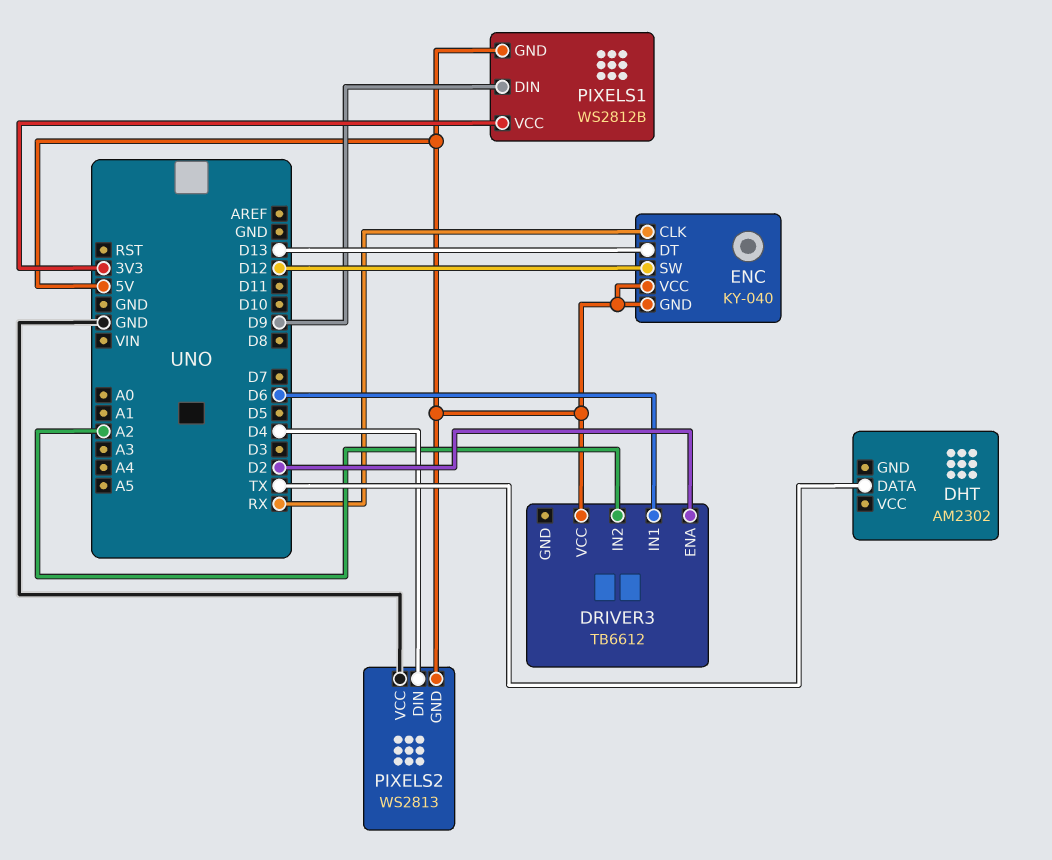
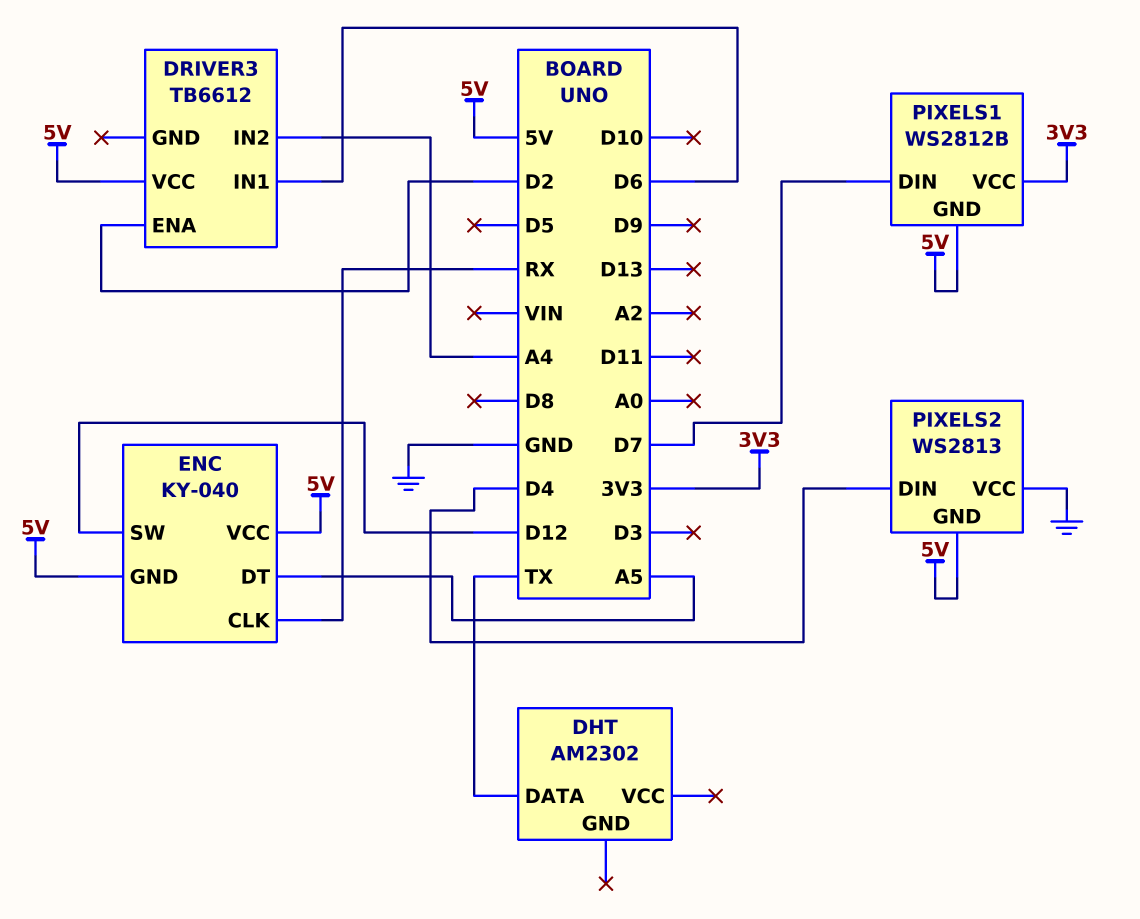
DRIVER3 pin IN2: A2 -> A4
ENC pin DT: D13 -> A5
PIXELS1 pin DIN: D9 -> D7

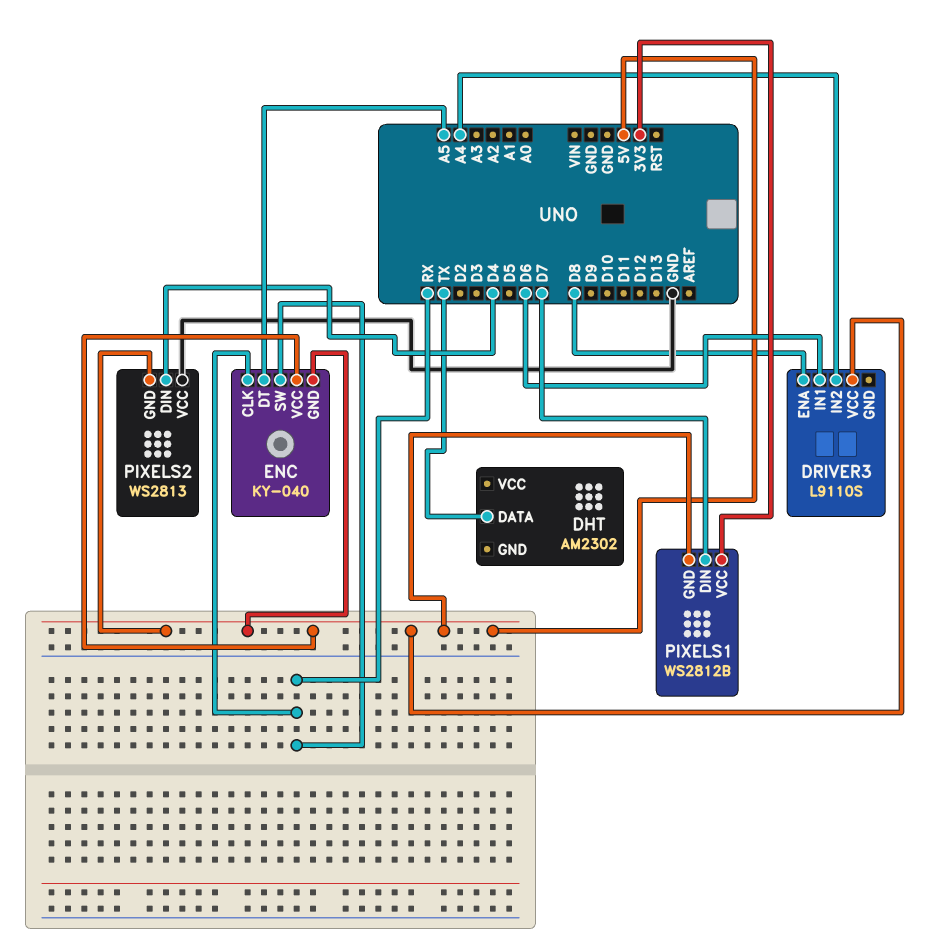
DRIVER3: TB6612 -> L9110S
DRIVER3 pin ENA: D2 -> D8
ENC pin SW: D12 -> RX

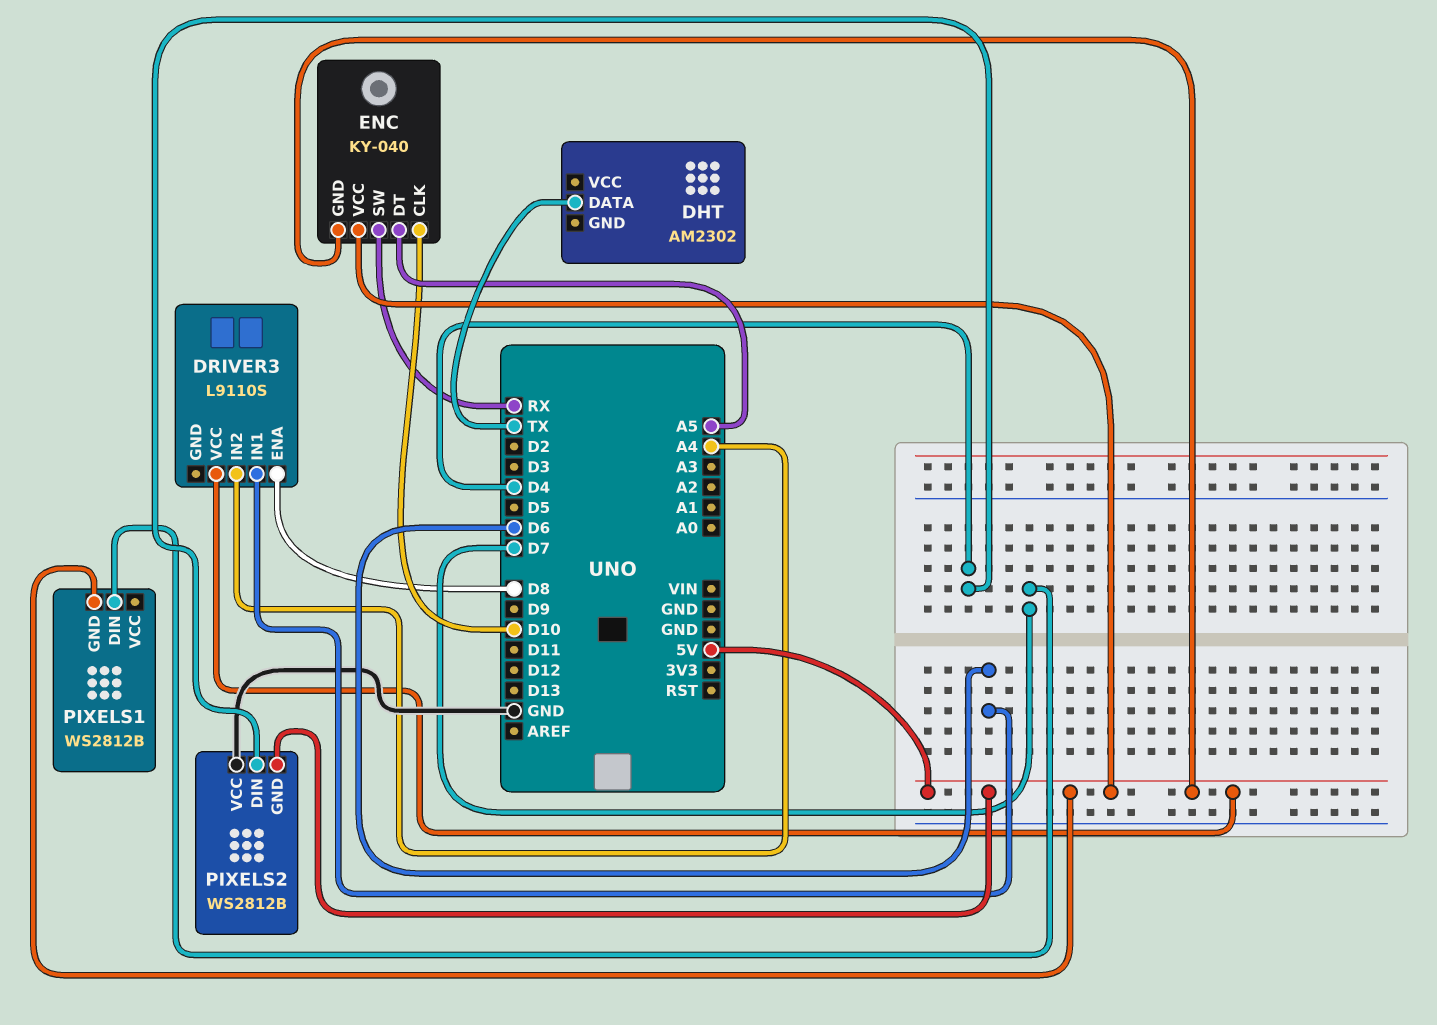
ENC pin CLK: RX -> D10
PIXELS1 pin VCC: 3V3 -> none
PIXELS2: WS2813 -> WS2812B

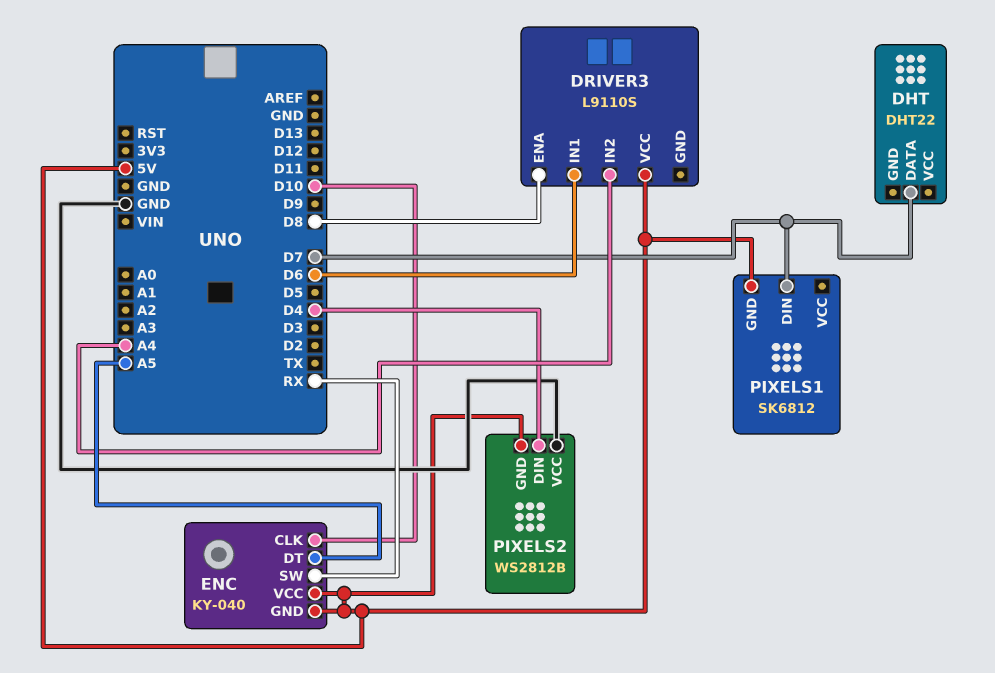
DHT: AM2302 -> DHT22
DHT pin DATA: TX -> D7
PIXELS1: WS2812B -> SK6812

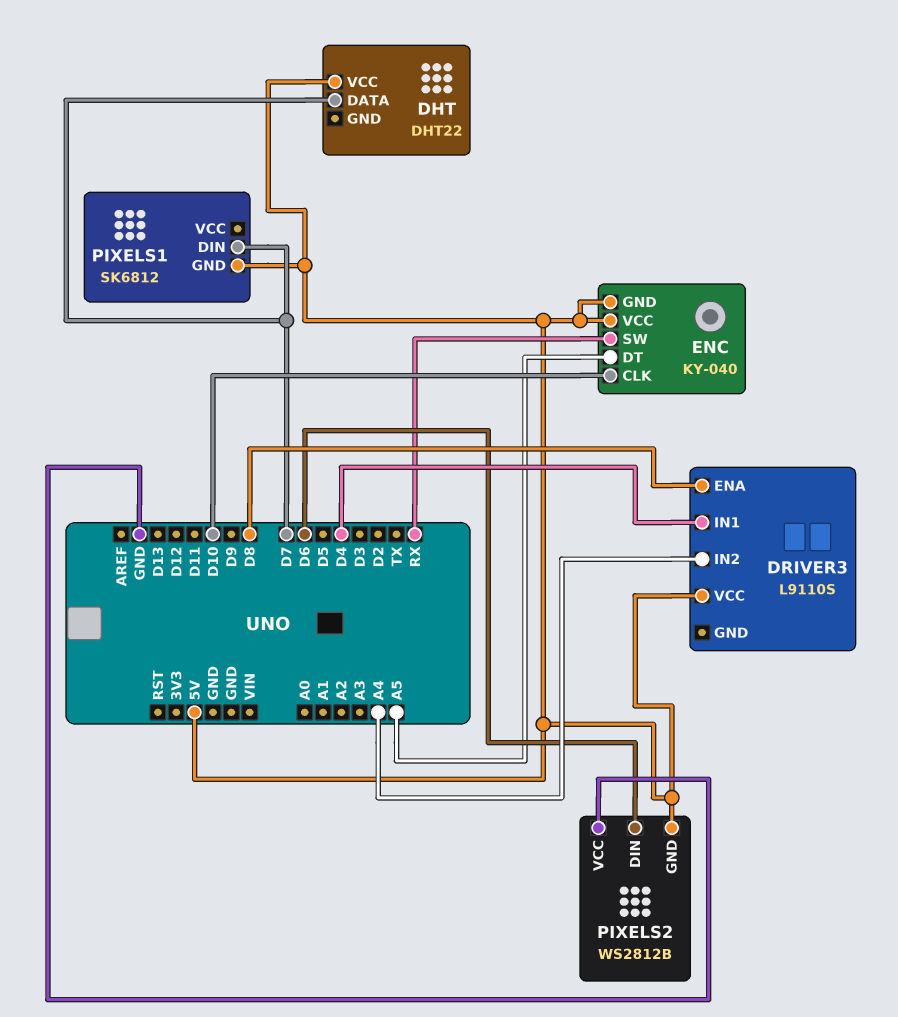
DHT pin VCC: none -> 5V
DRIVER3 pin IN1: D6 -> D4
PIXELS2 pin DIN: D4 -> D6

